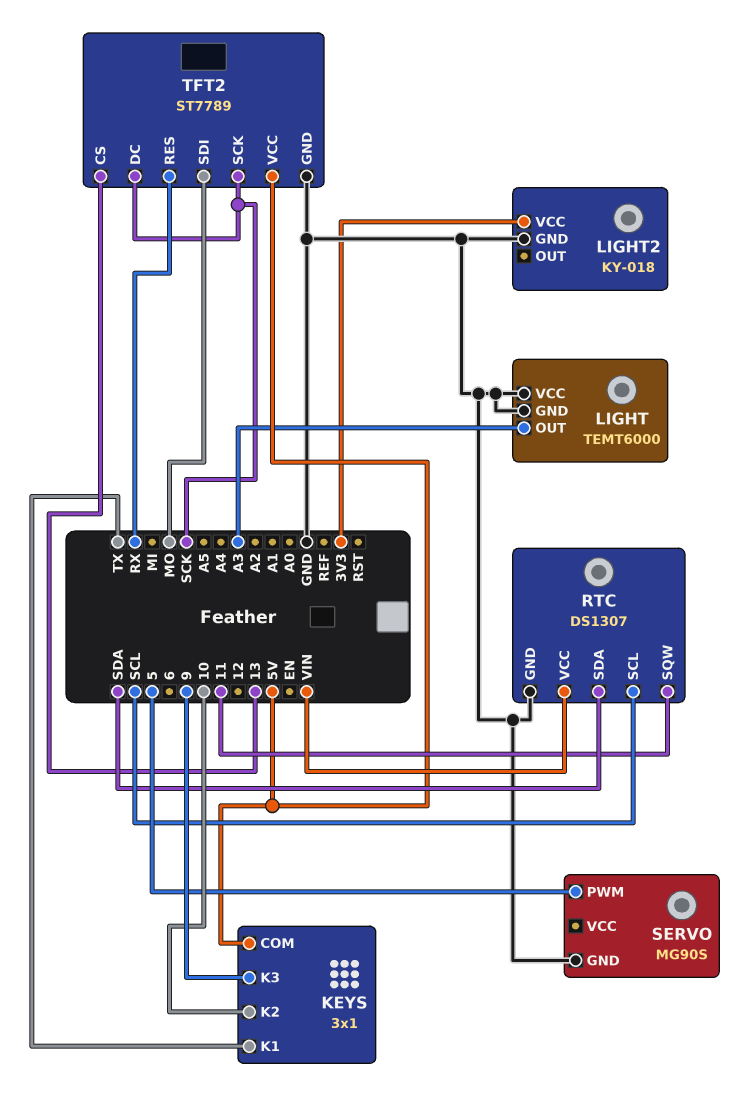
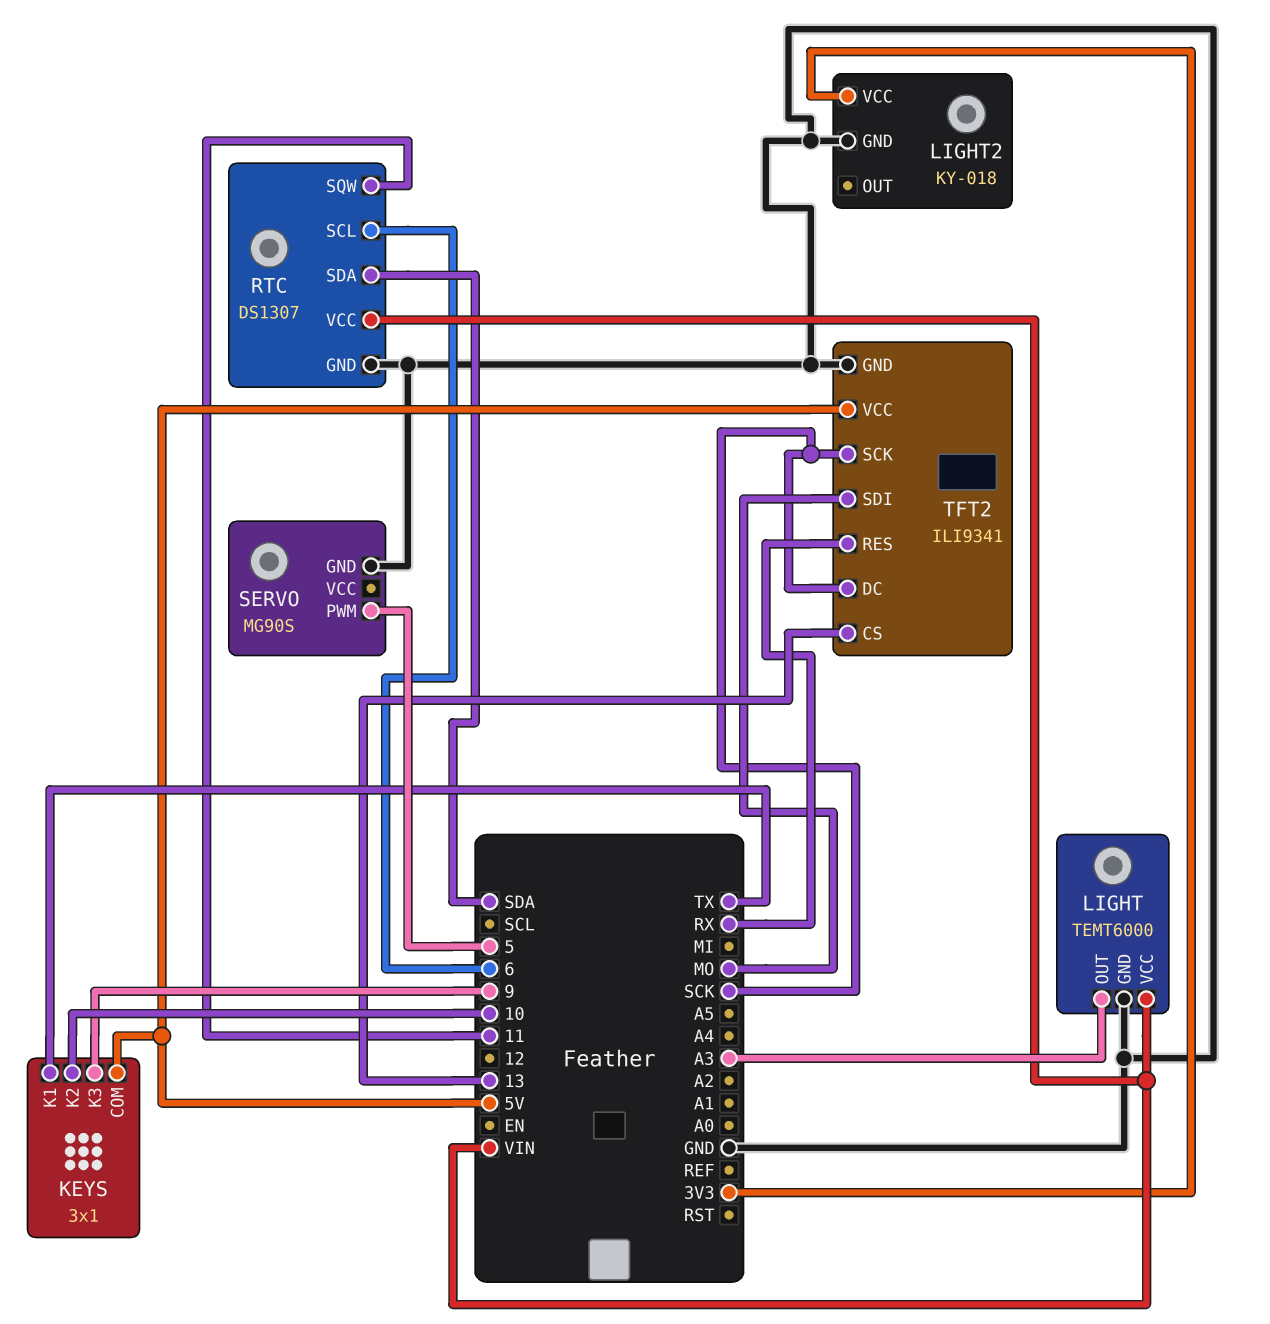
LIGHT pin VCC: GND -> VIN
RTC pin SCL: SCL -> 6
TFT2: ST7789 -> ILI9341

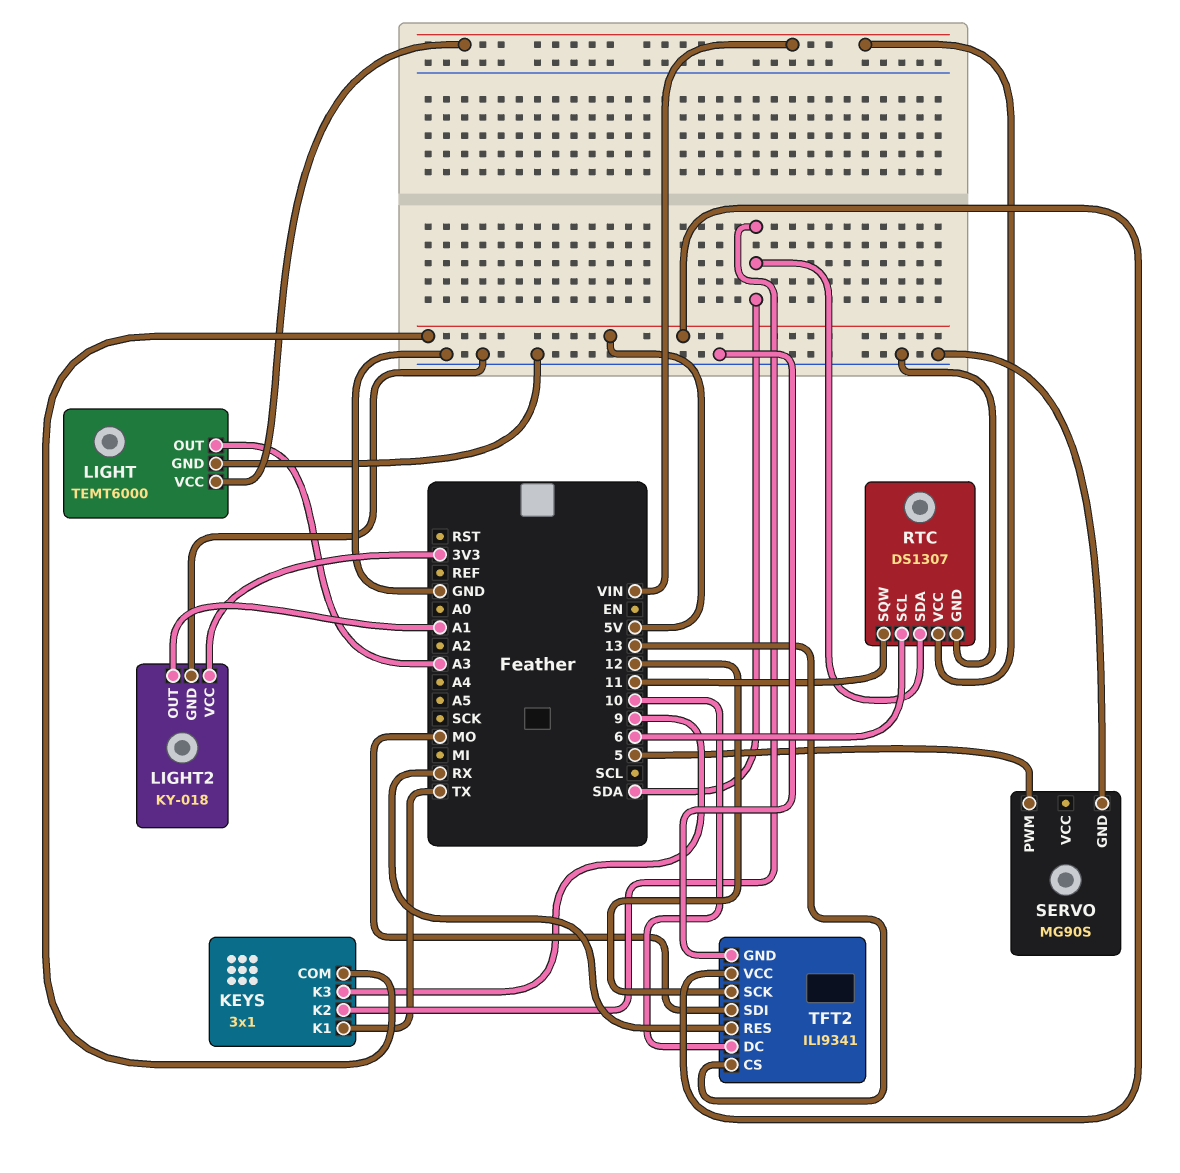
KEYS pin K2: 10 -> SDA
LIGHT2 pin OUT: none -> A1
TFT2 pin DC: SCK -> 10
TFT2 pin SCK: SCK -> 12

